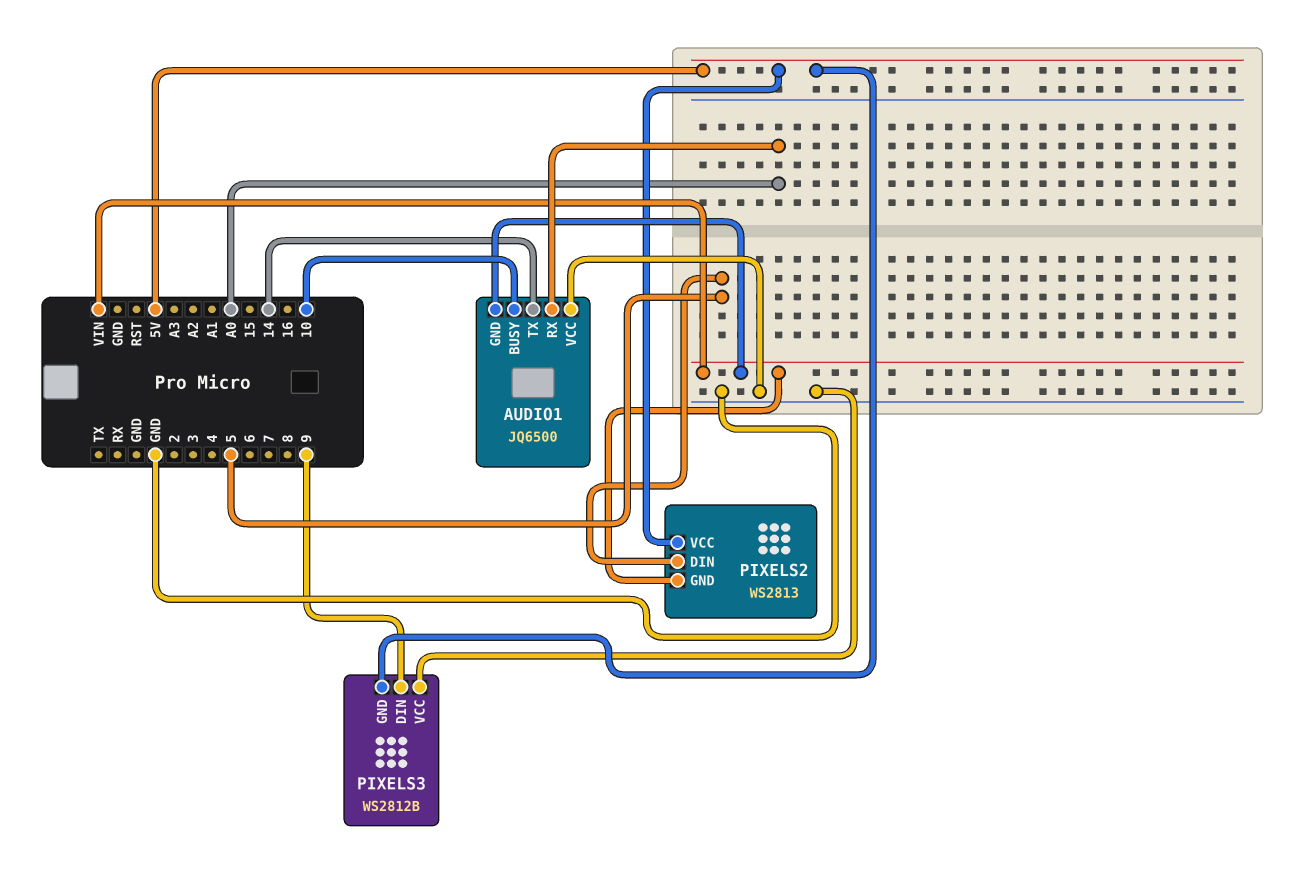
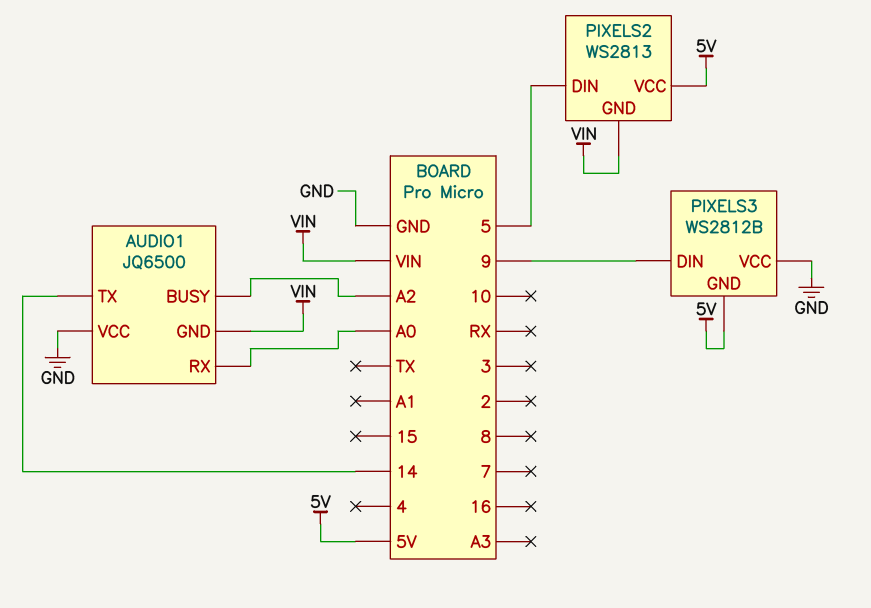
AUDIO1 pin BUSY: 10 -> A2

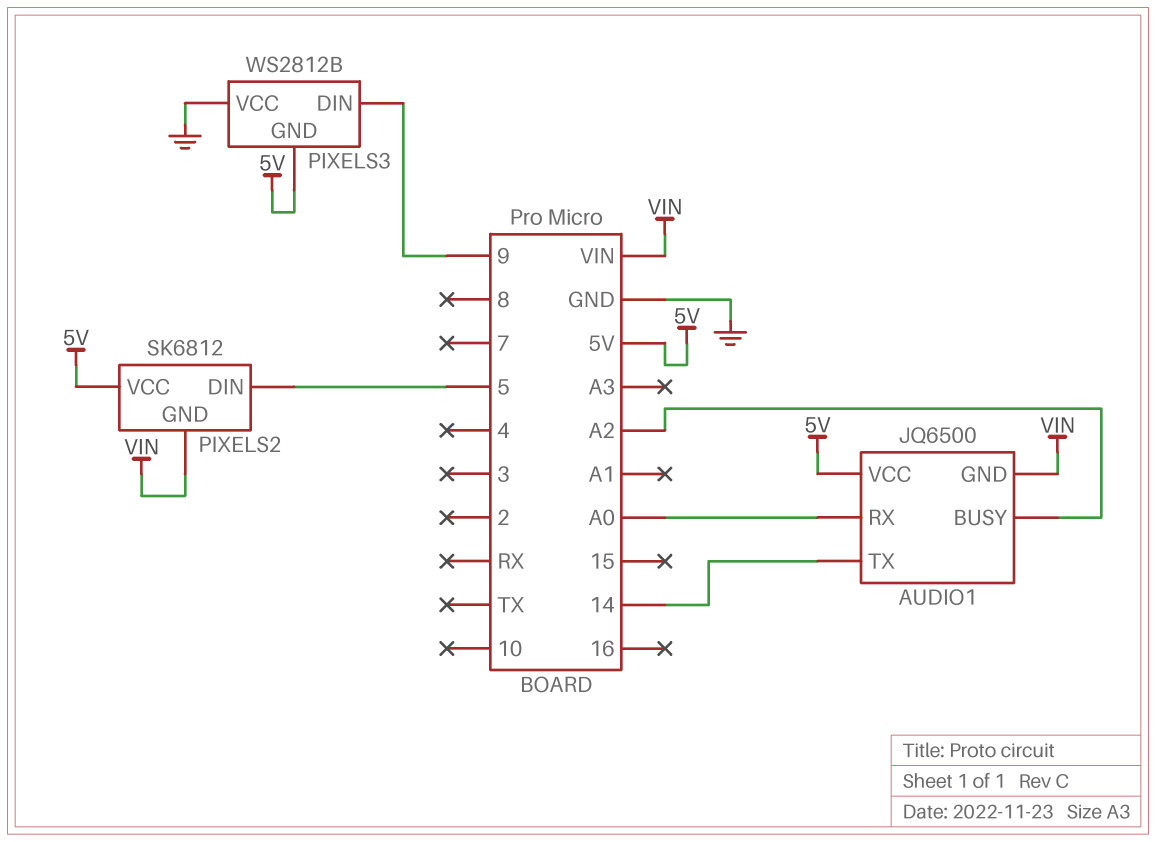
AUDIO1 pin VCC: GND -> 5V
PIXELS2: WS2813 -> SK6812

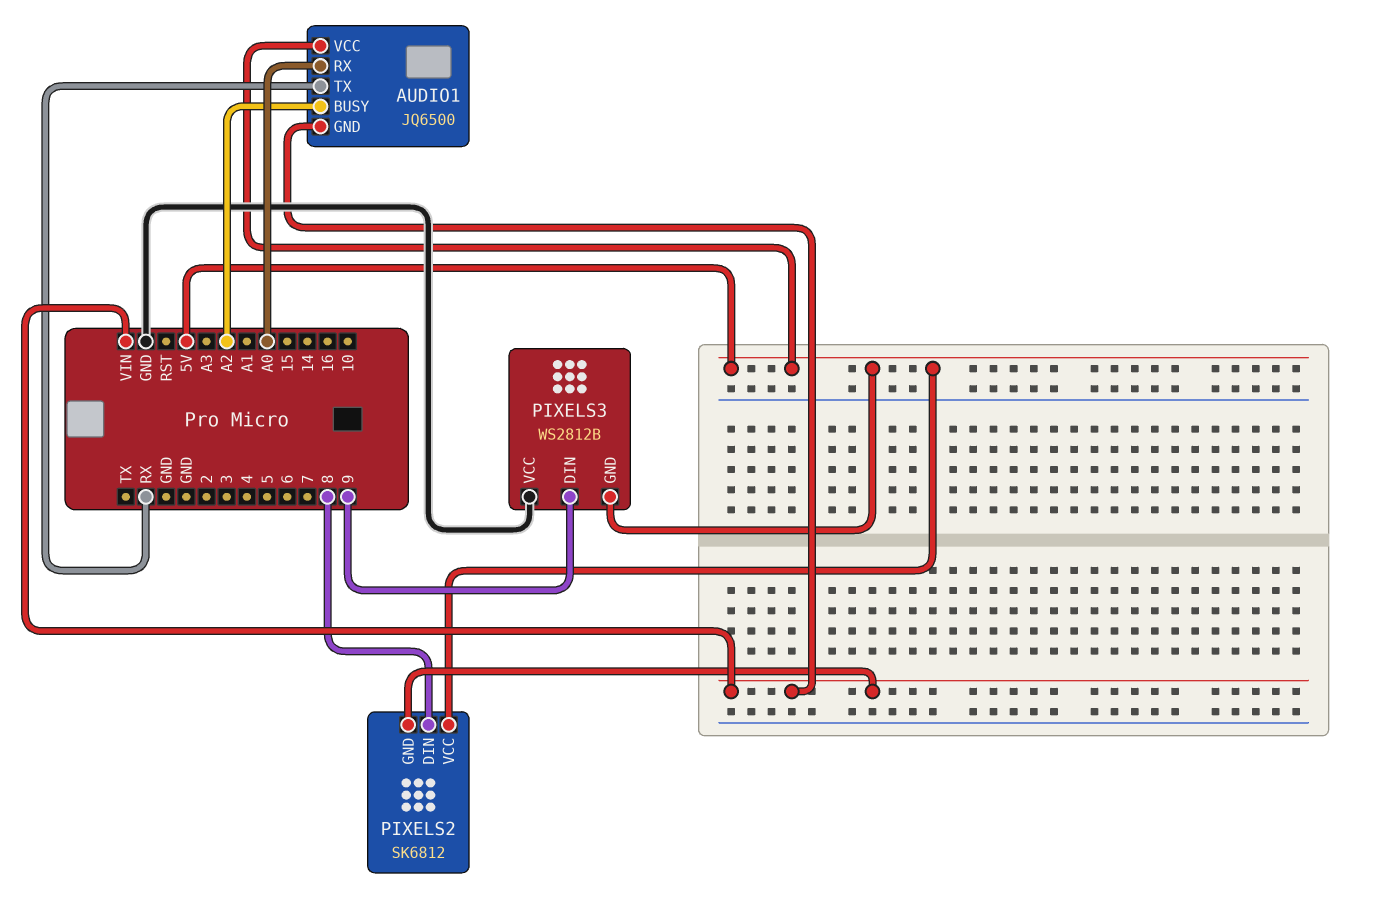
AUDIO1 pin TX: 14 -> RX
PIXELS2 pin DIN: 5 -> 8

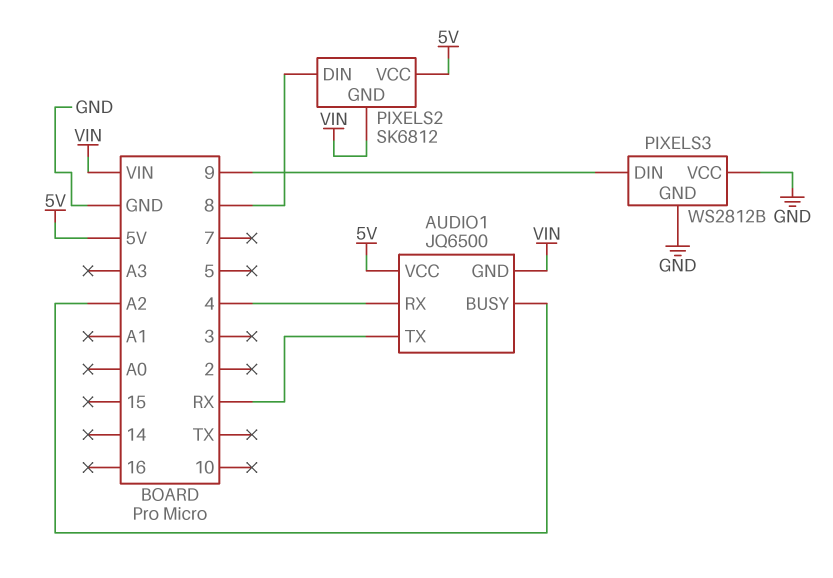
AUDIO1 pin RX: A0 -> 4
PIXELS3 pin GND: 5V -> GND

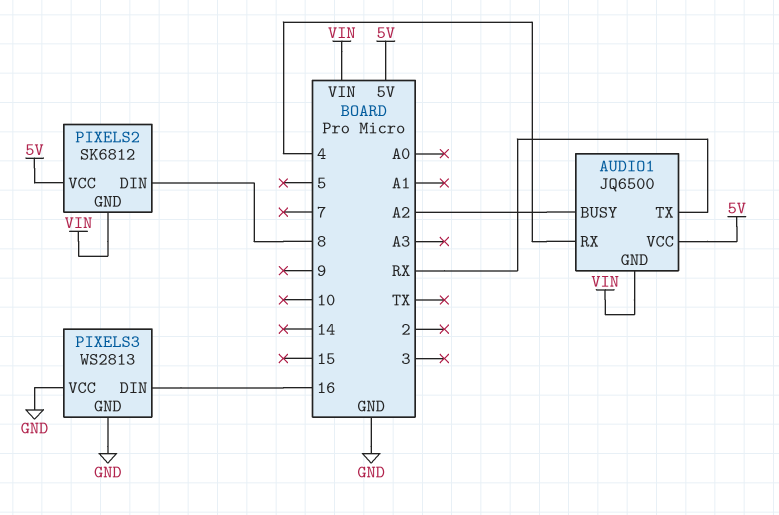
PIXELS3: WS2812B -> WS2813
PIXELS3 pin DIN: 9 -> 16

